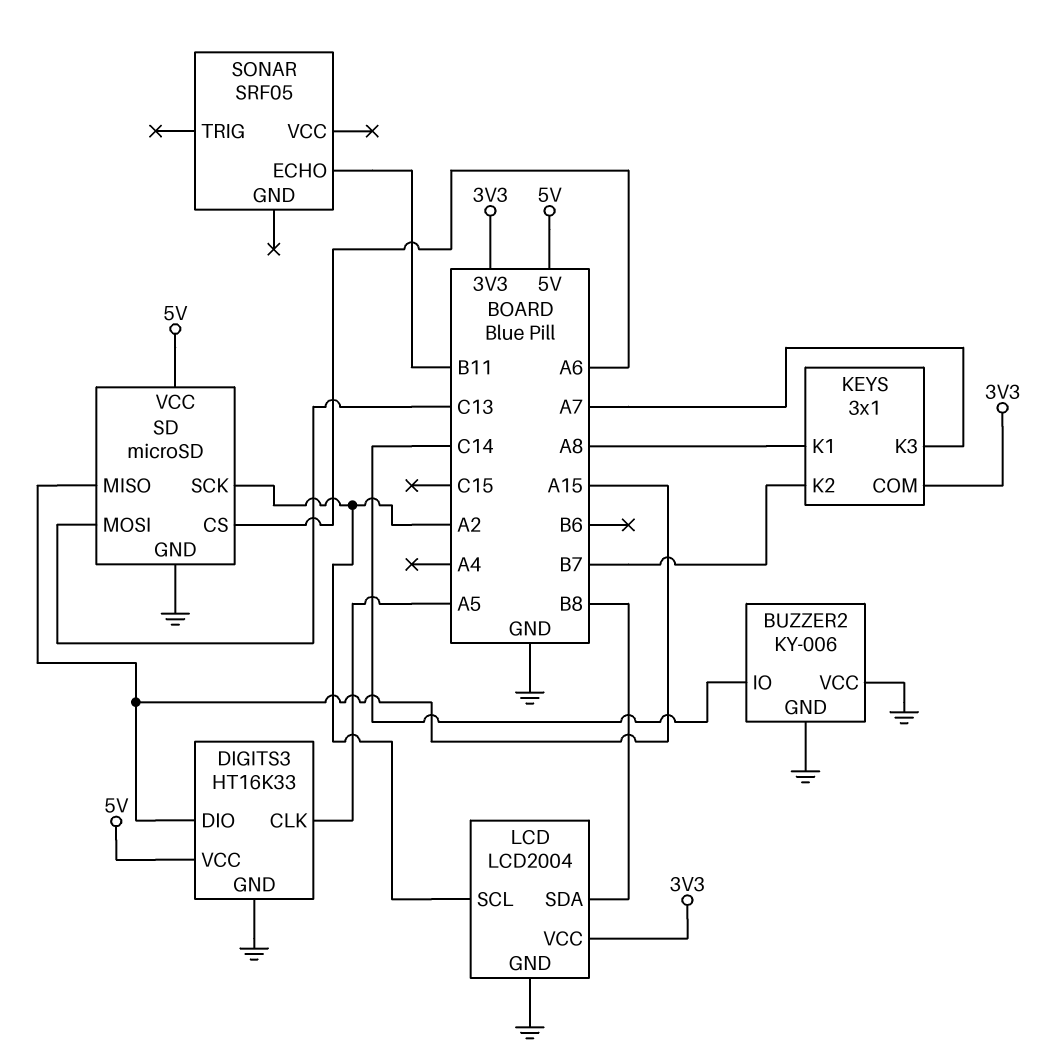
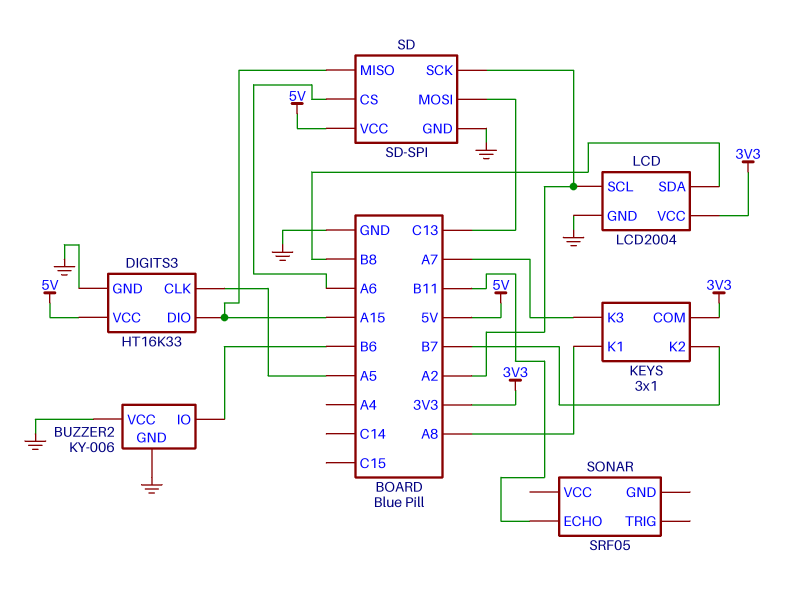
BUZZER2 pin IO: C14 -> B6
SD: microSD -> SD-SPI

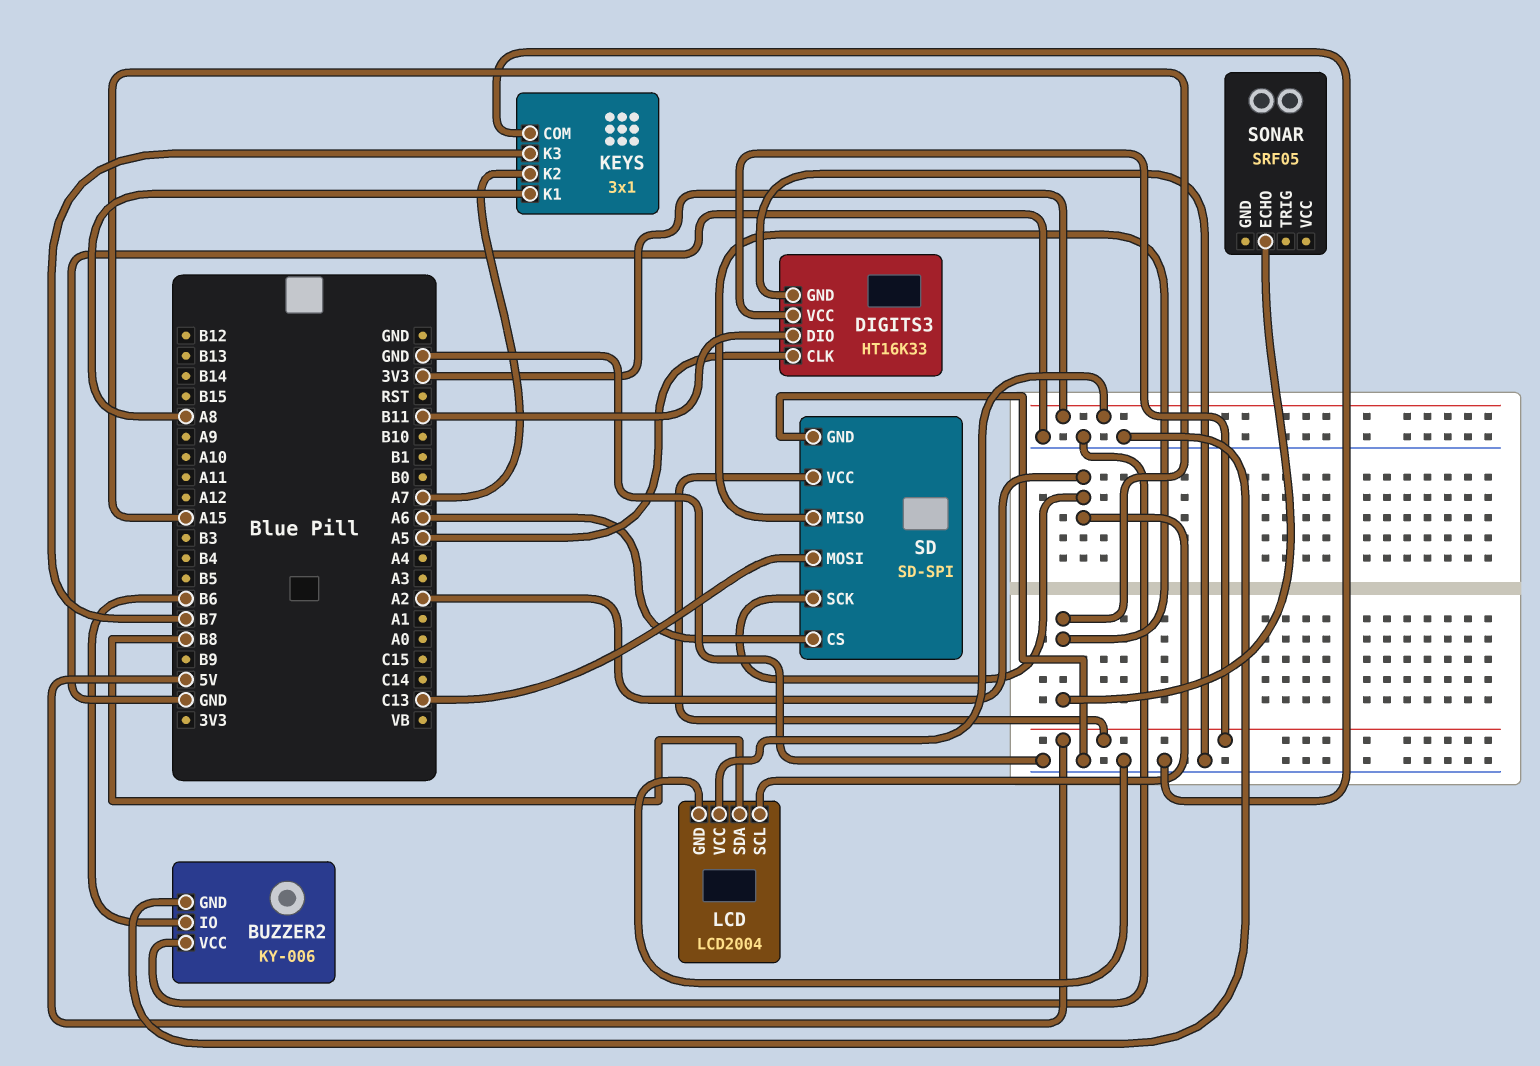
DIGITS3 pin DIO: A15 -> B11
KEYS pin COM: 3V3 -> GND
KEYS pin K2: B7 -> A7
KEYS pin K3: A7 -> B7
SONAR pin ECHO: B11 -> A15

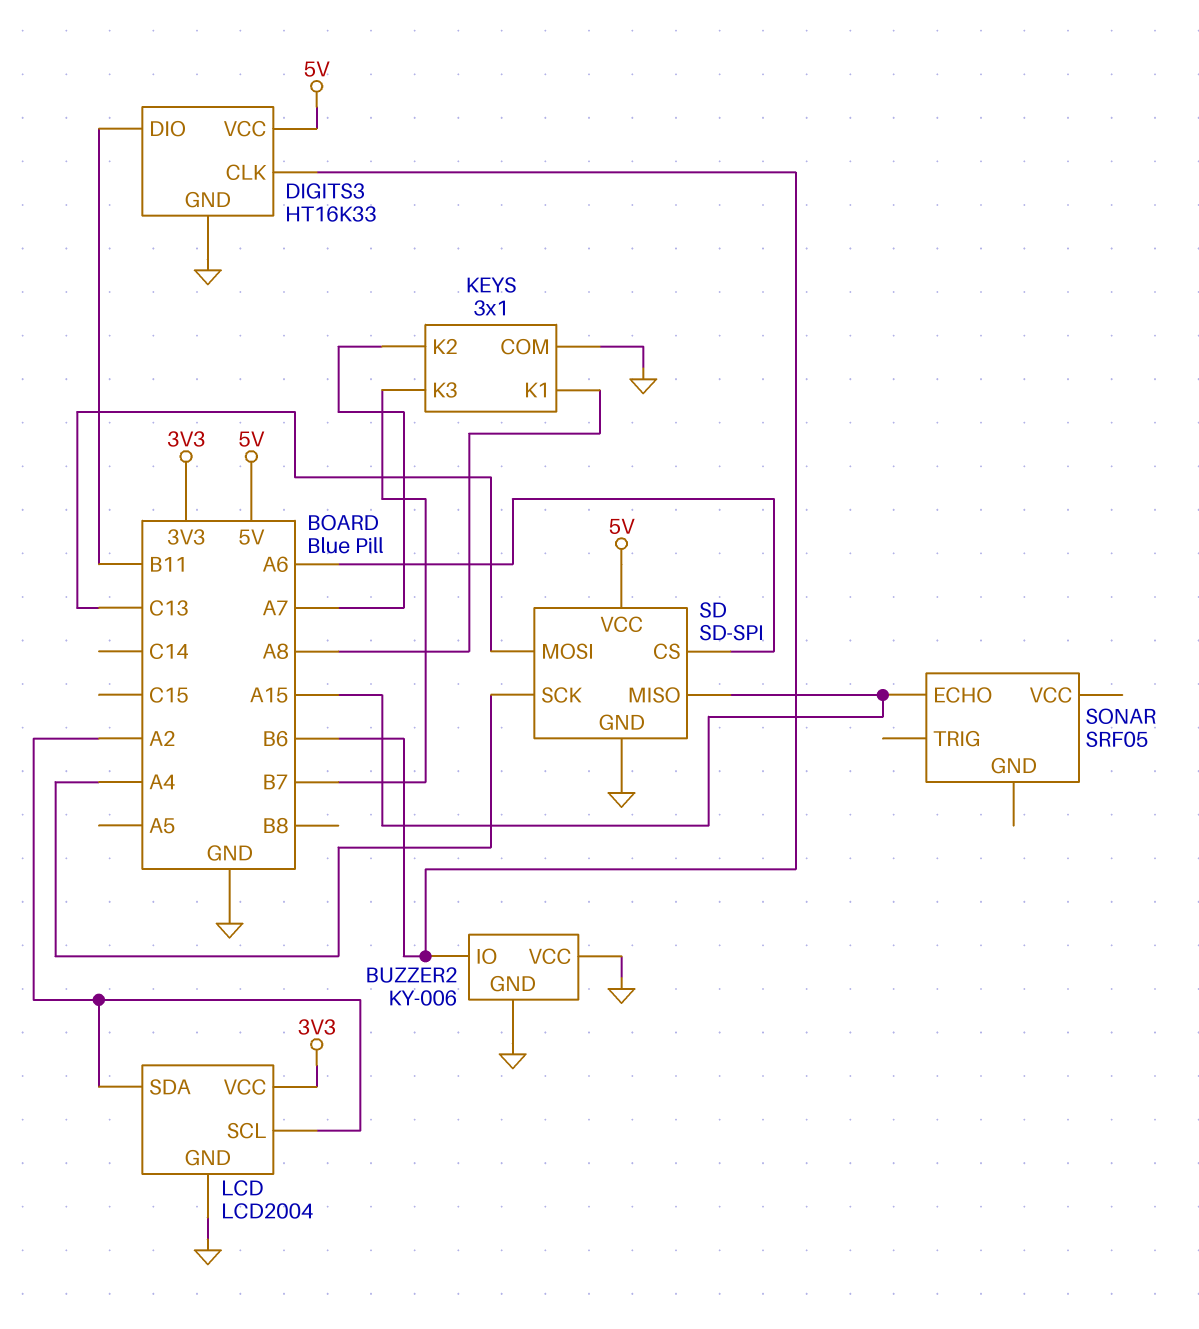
DIGITS3 pin CLK: A5 -> B6
LCD pin SDA: B8 -> A2
SD pin SCK: A2 -> A4

